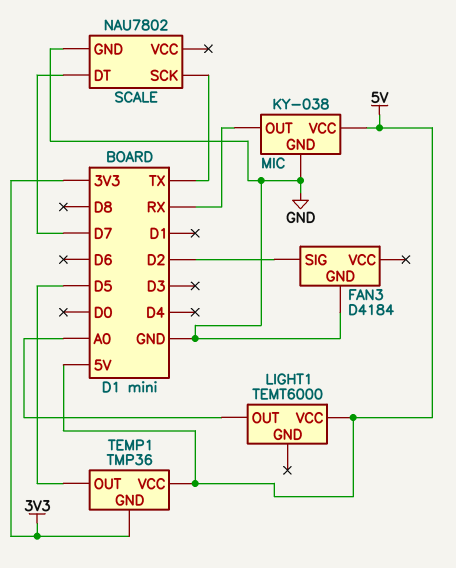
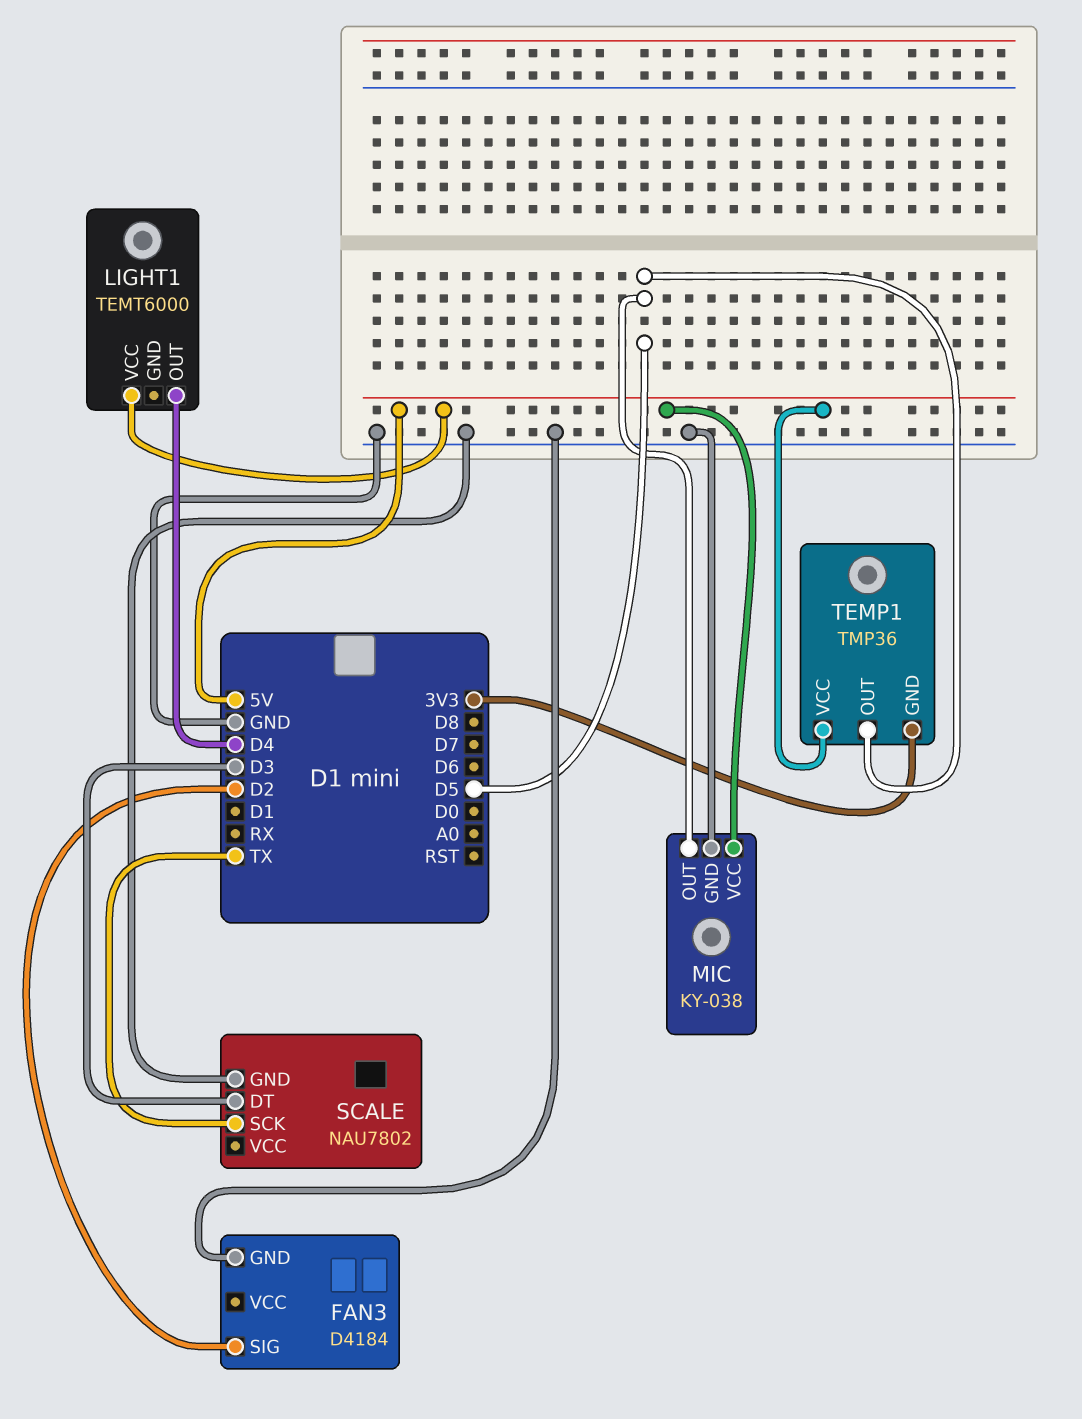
LIGHT1 pin OUT: A0 -> D4
MIC pin OUT: RX -> D5
SCALE pin DT: D7 -> D3

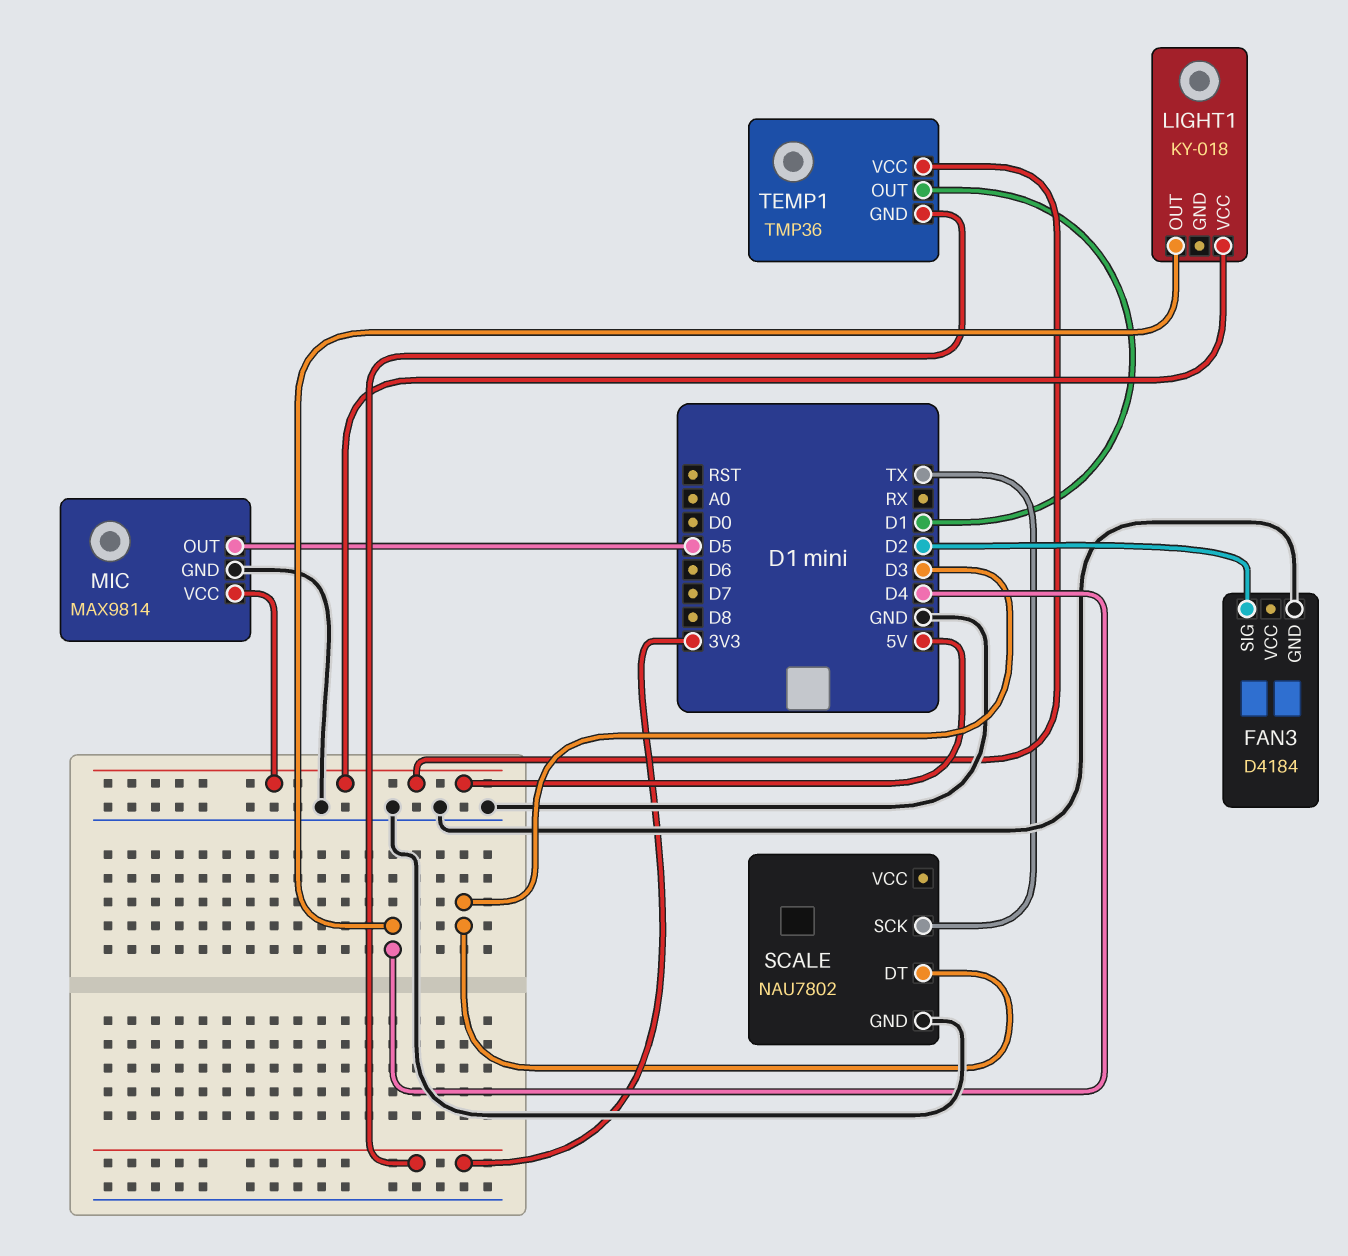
LIGHT1: TEMT6000 -> KY-018
MIC: KY-038 -> MAX9814
TEMP1 pin OUT: D5 -> D1

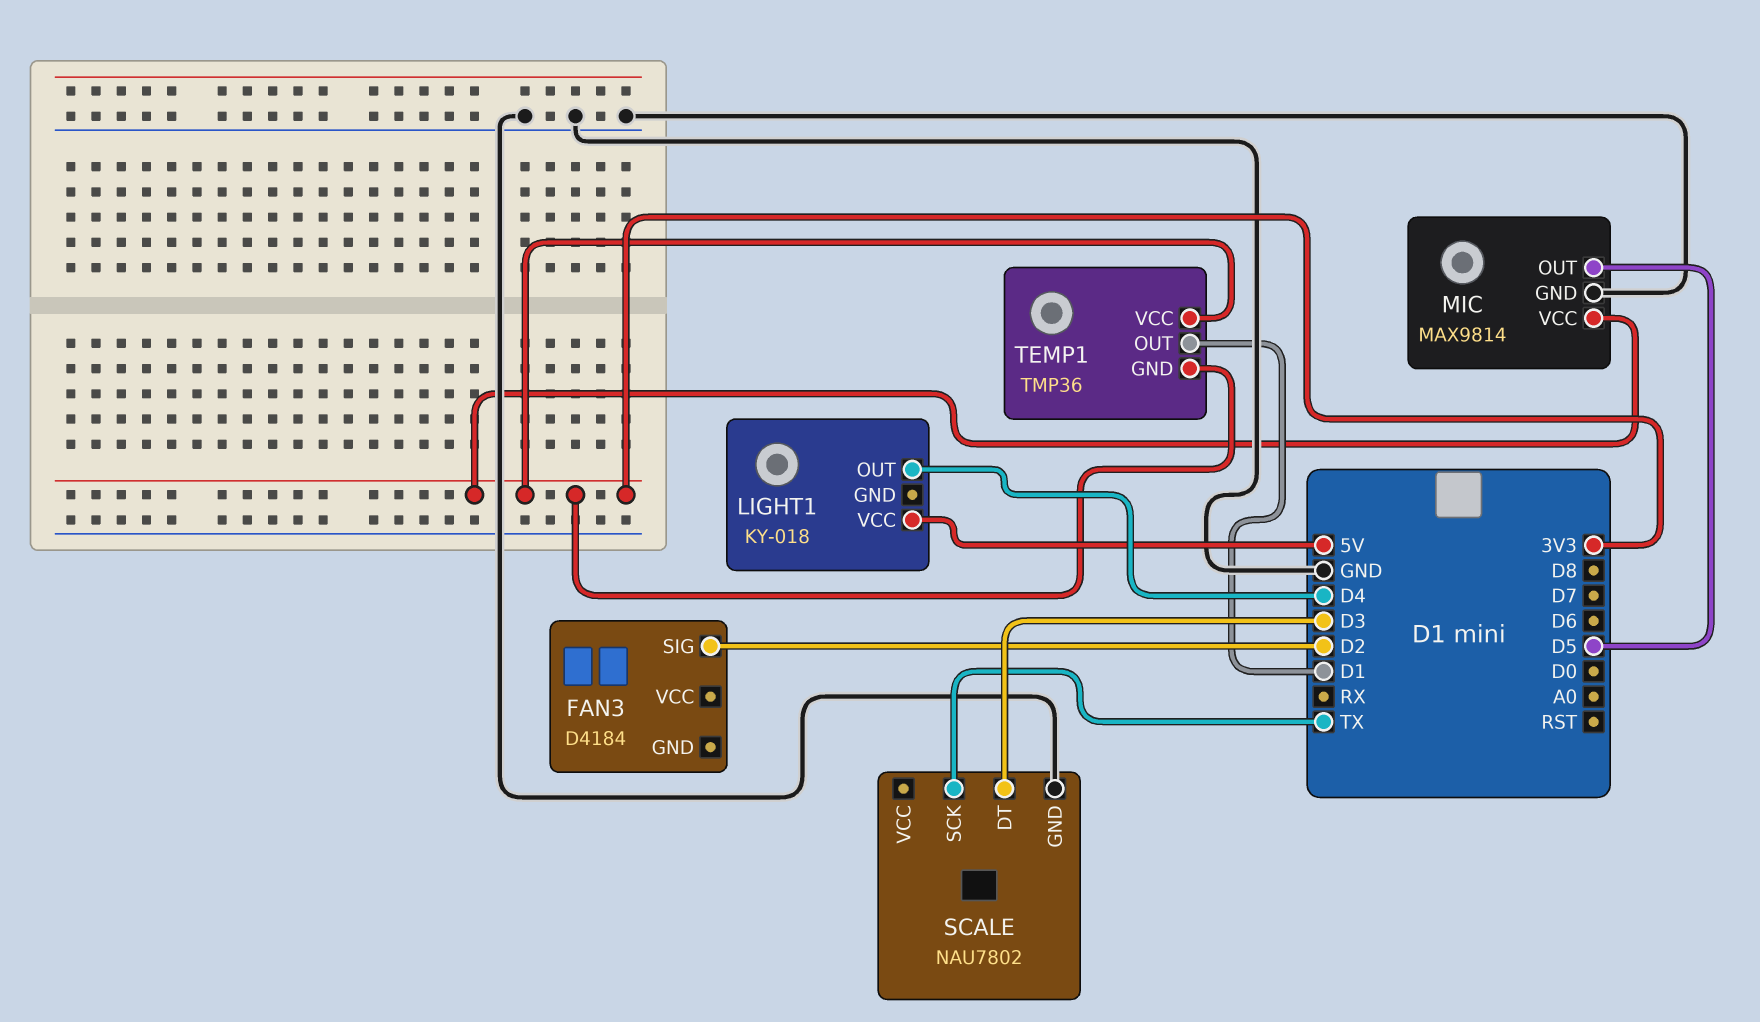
FAN3 pin GND: GND -> none
MIC pin VCC: 5V -> 3V3
TEMP1 pin VCC: 5V -> 3V3

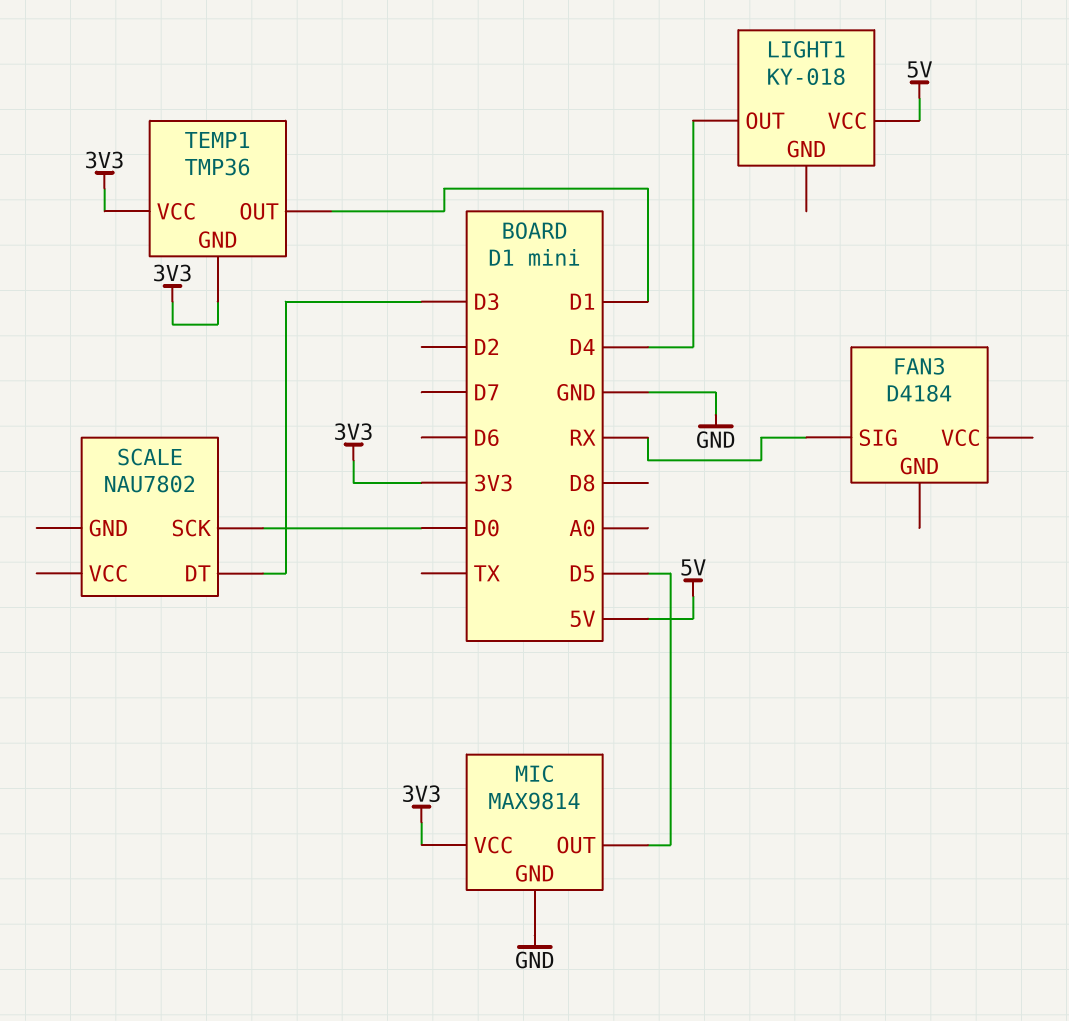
FAN3 pin SIG: D2 -> RX
SCALE pin GND: GND -> none
SCALE pin SCK: TX -> D0

